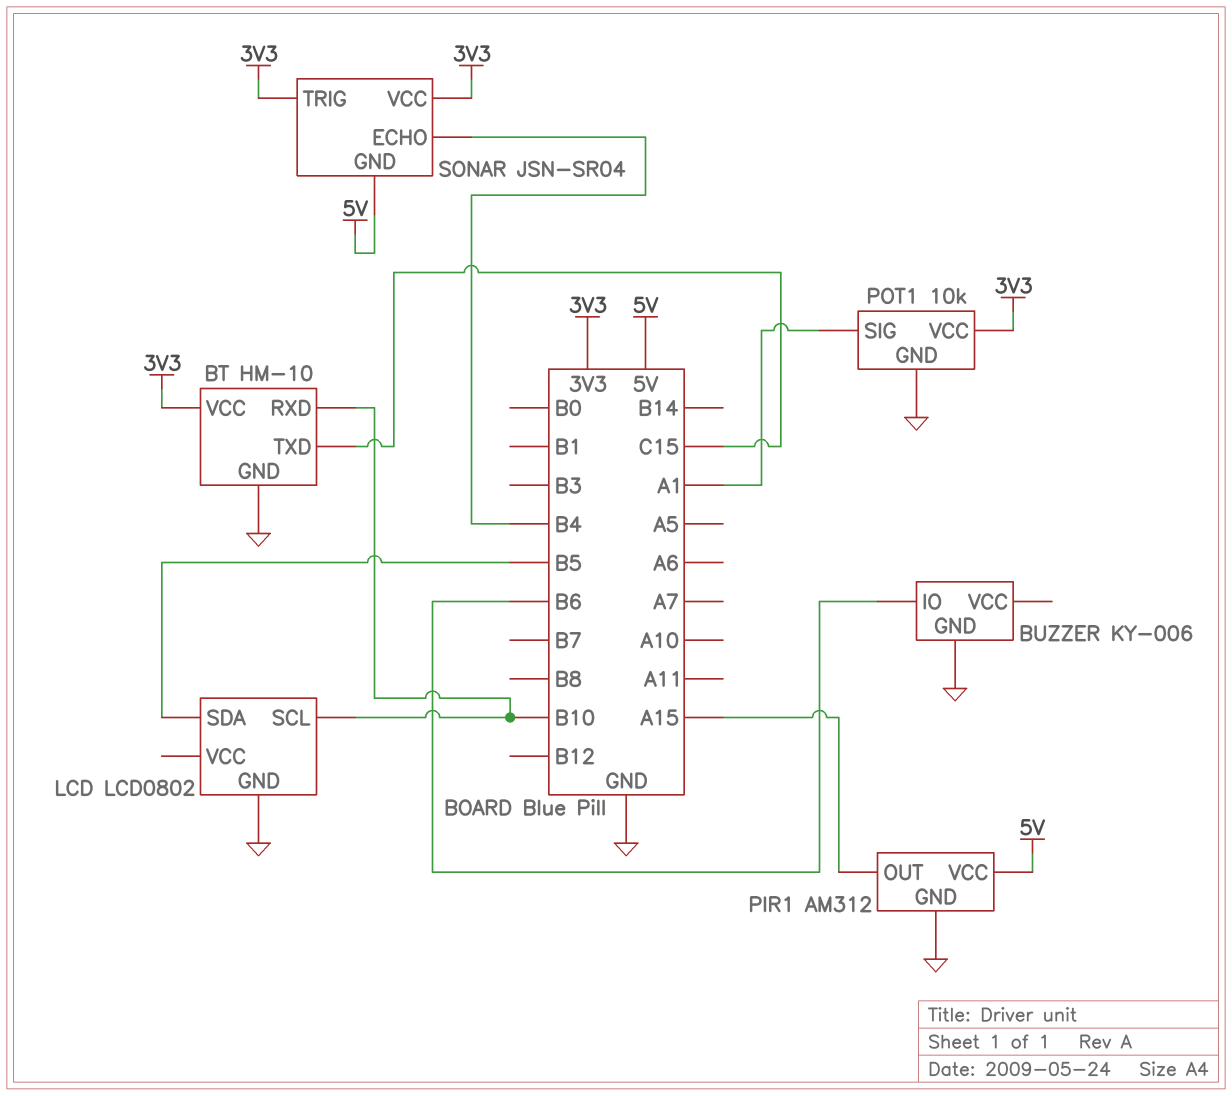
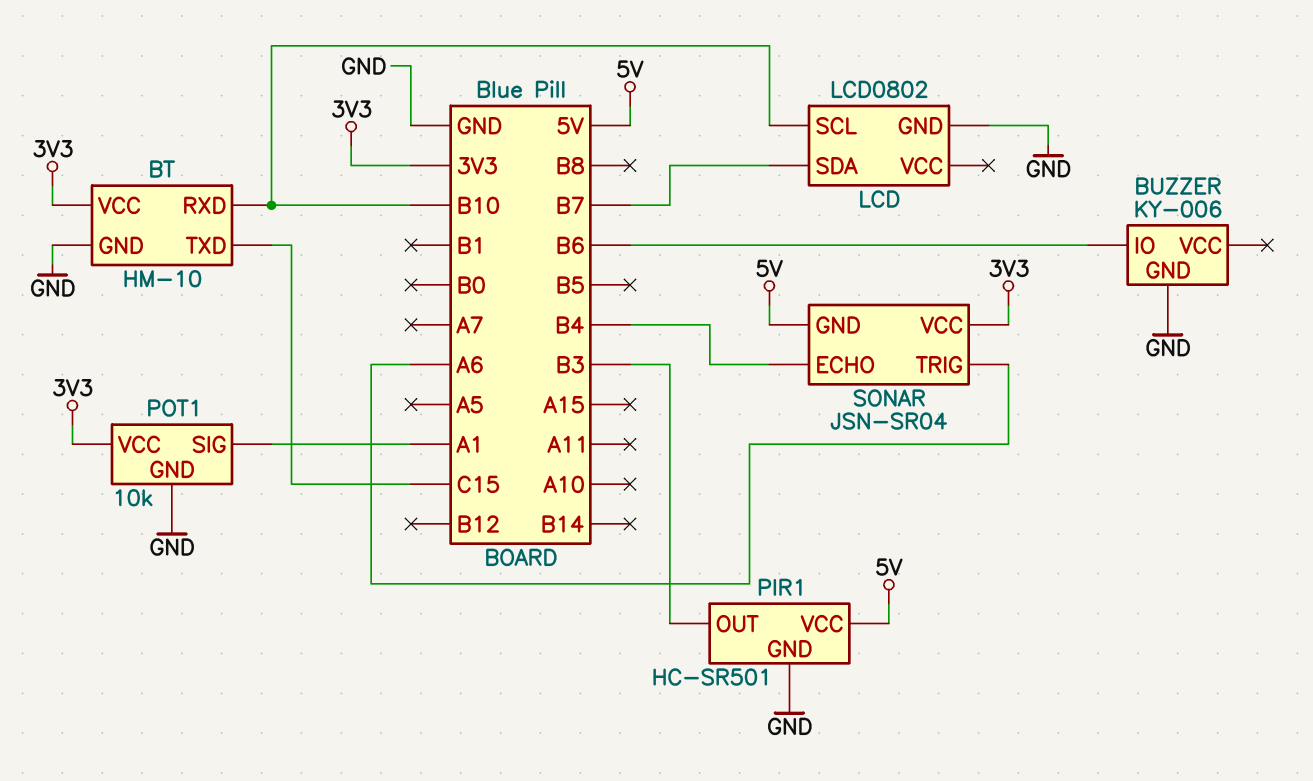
LCD pin SDA: B5 -> B7
PIR1: AM312 -> HC-SR501
PIR1 pin OUT: A15 -> B3
SONAR pin TRIG: 3V3 -> A6

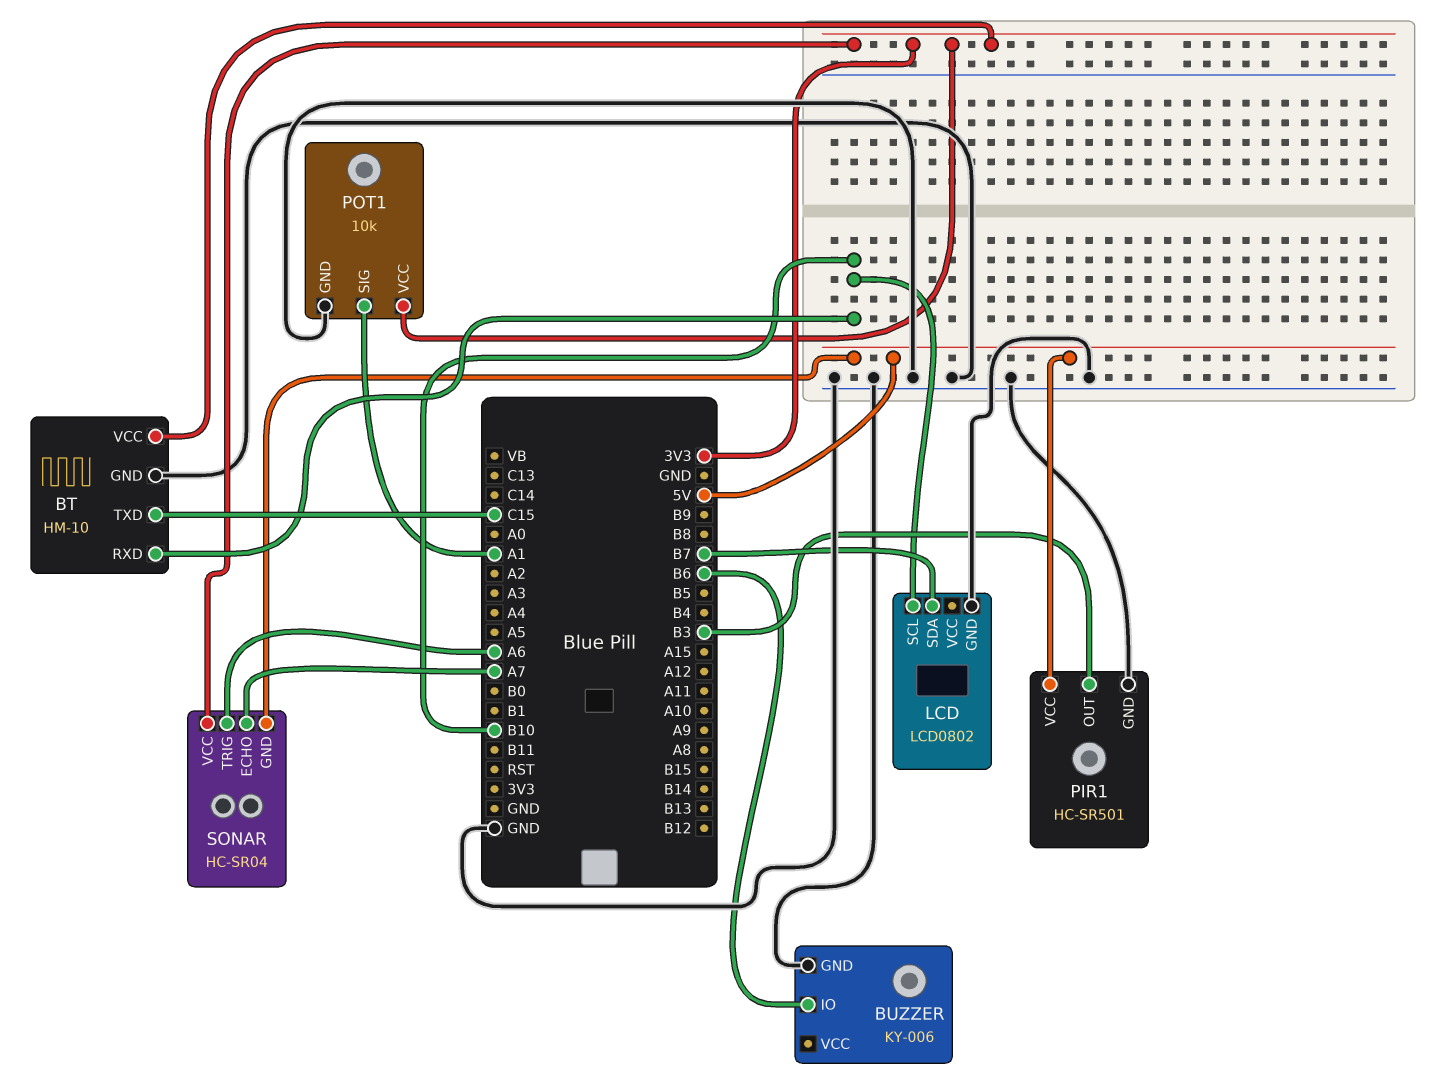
SONAR: JSN-SR04 -> HC-SR04
SONAR pin ECHO: B4 -> A7

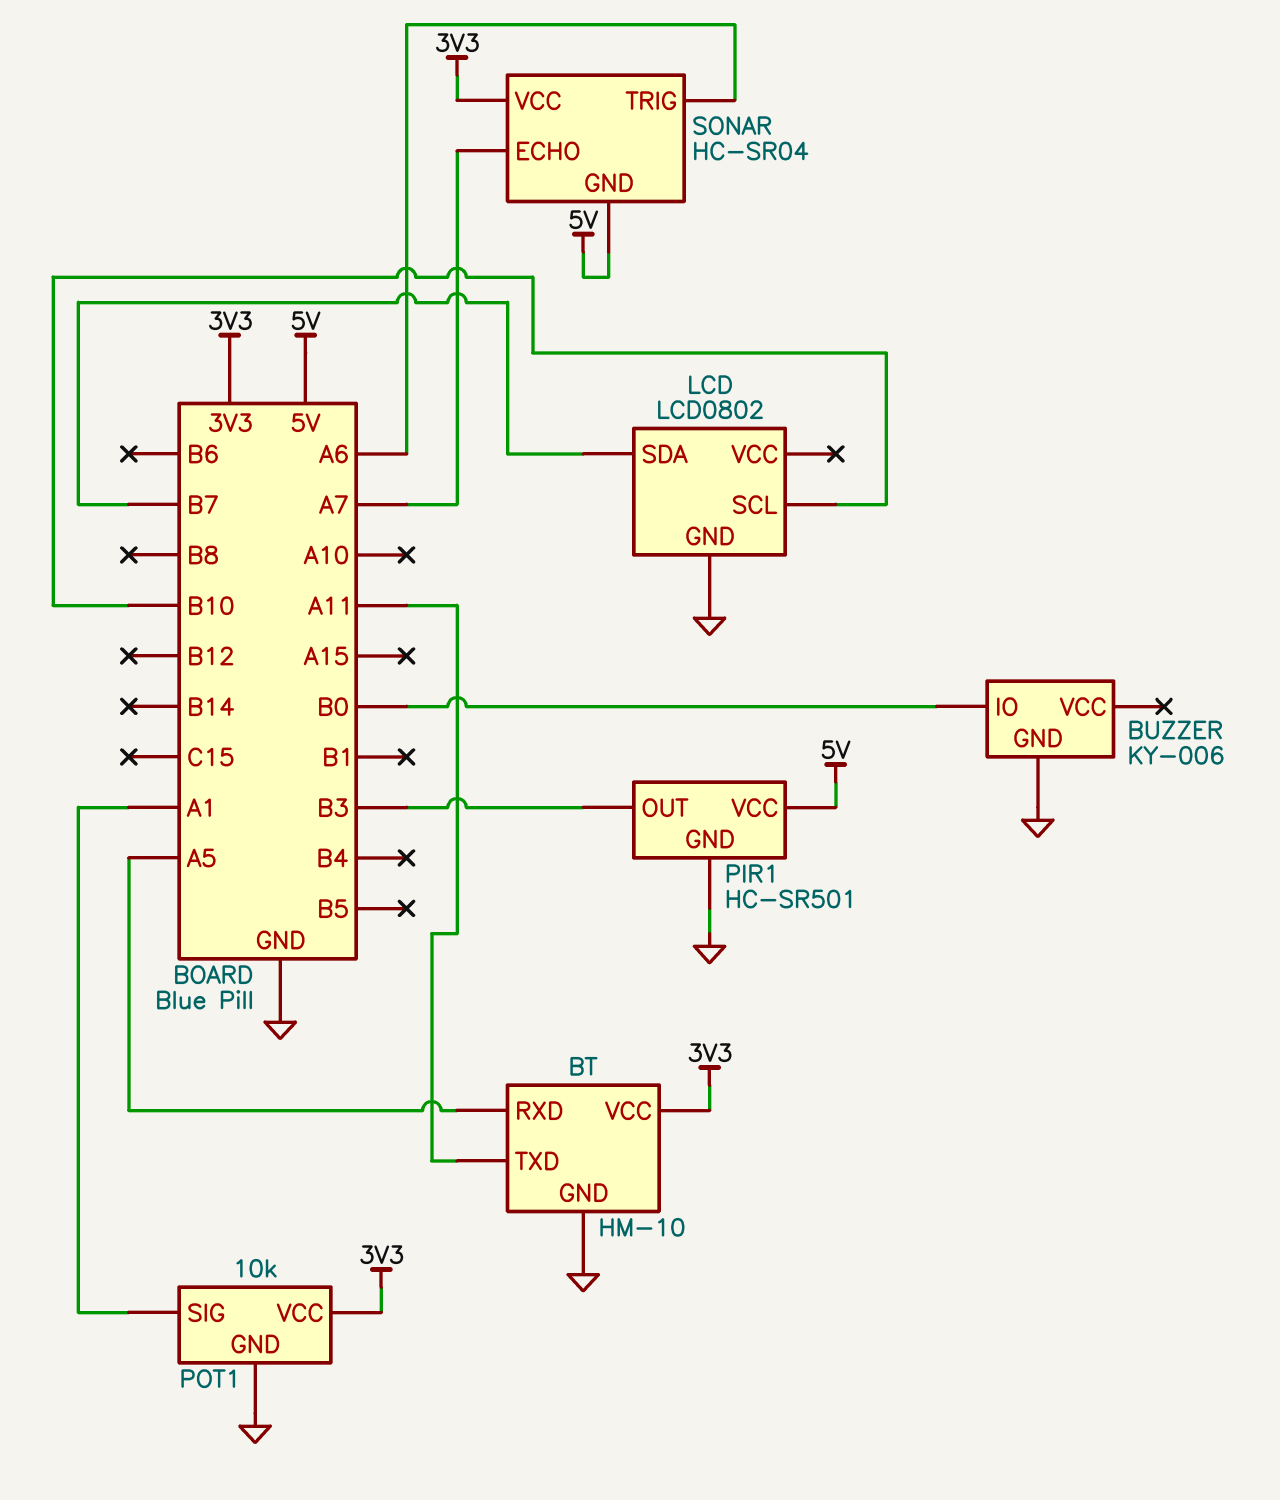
BT pin RXD: B10 -> A5
BT pin TXD: C15 -> A11
BUZZER pin IO: B6 -> B0

